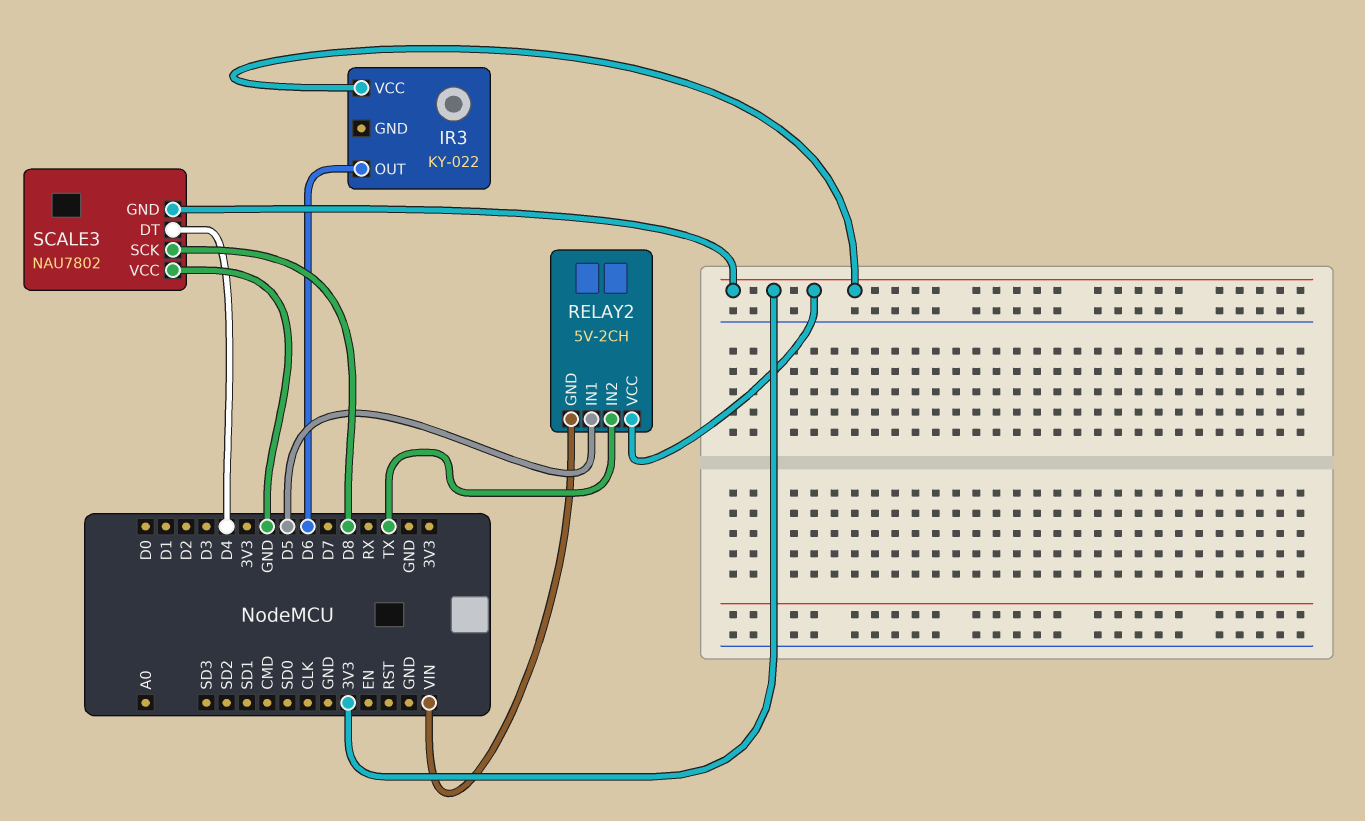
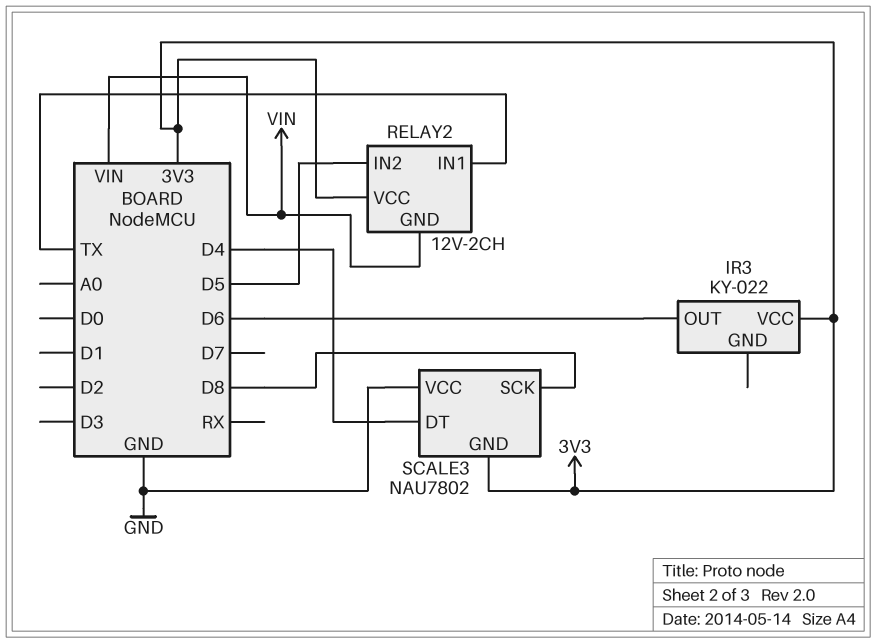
RELAY2: 5V-2CH -> 12V-2CH
RELAY2 pin IN1: D5 -> TX
RELAY2 pin IN2: TX -> D5

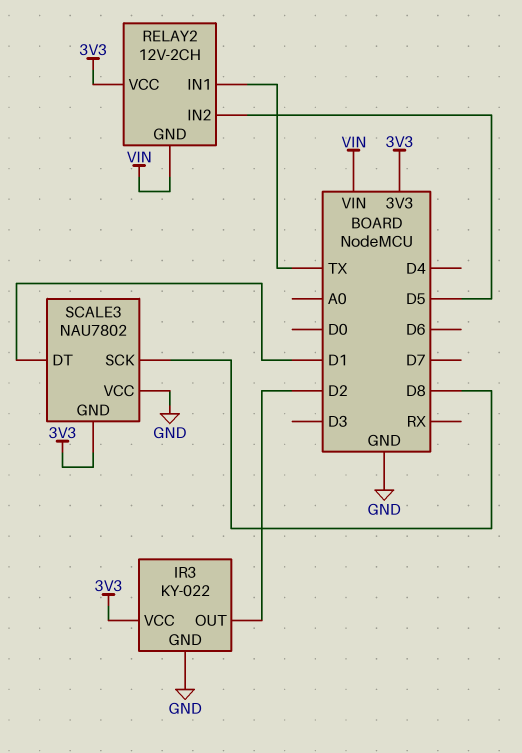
IR3 pin GND: none -> GND
IR3 pin OUT: D6 -> D2
SCALE3 pin DT: D4 -> D1

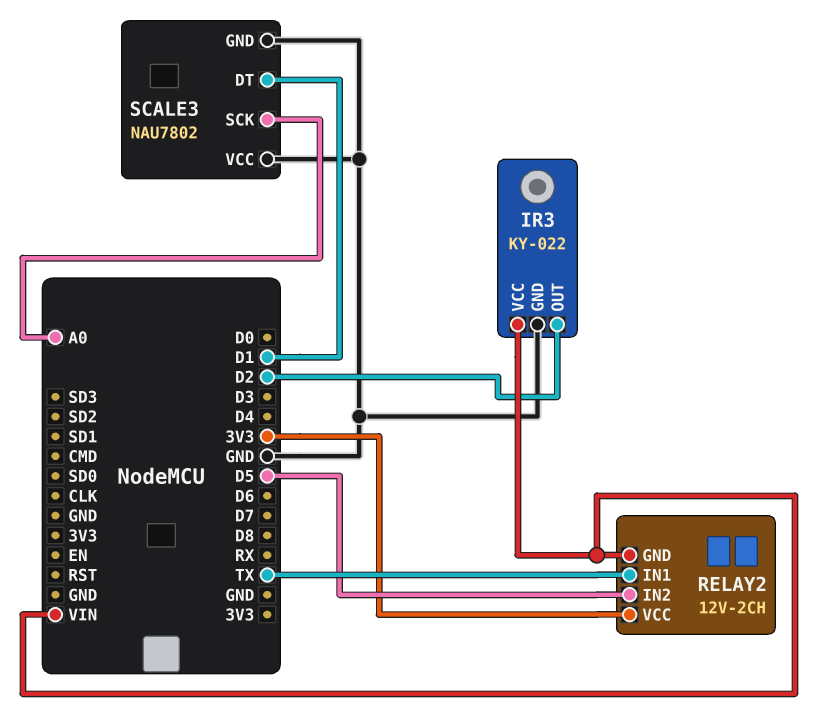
IR3 pin VCC: 3V3 -> VIN
SCALE3 pin GND: 3V3 -> GND
SCALE3 pin SCK: D8 -> A0

